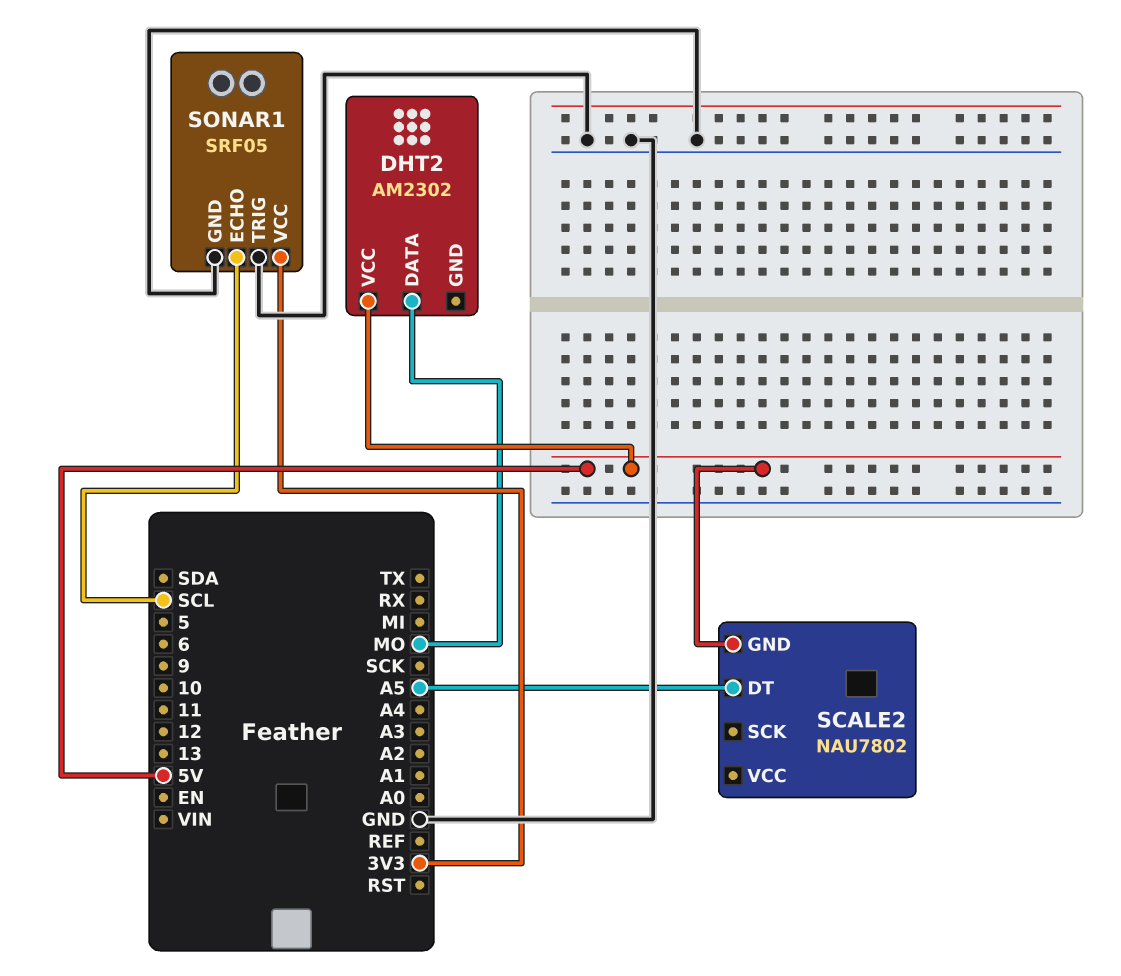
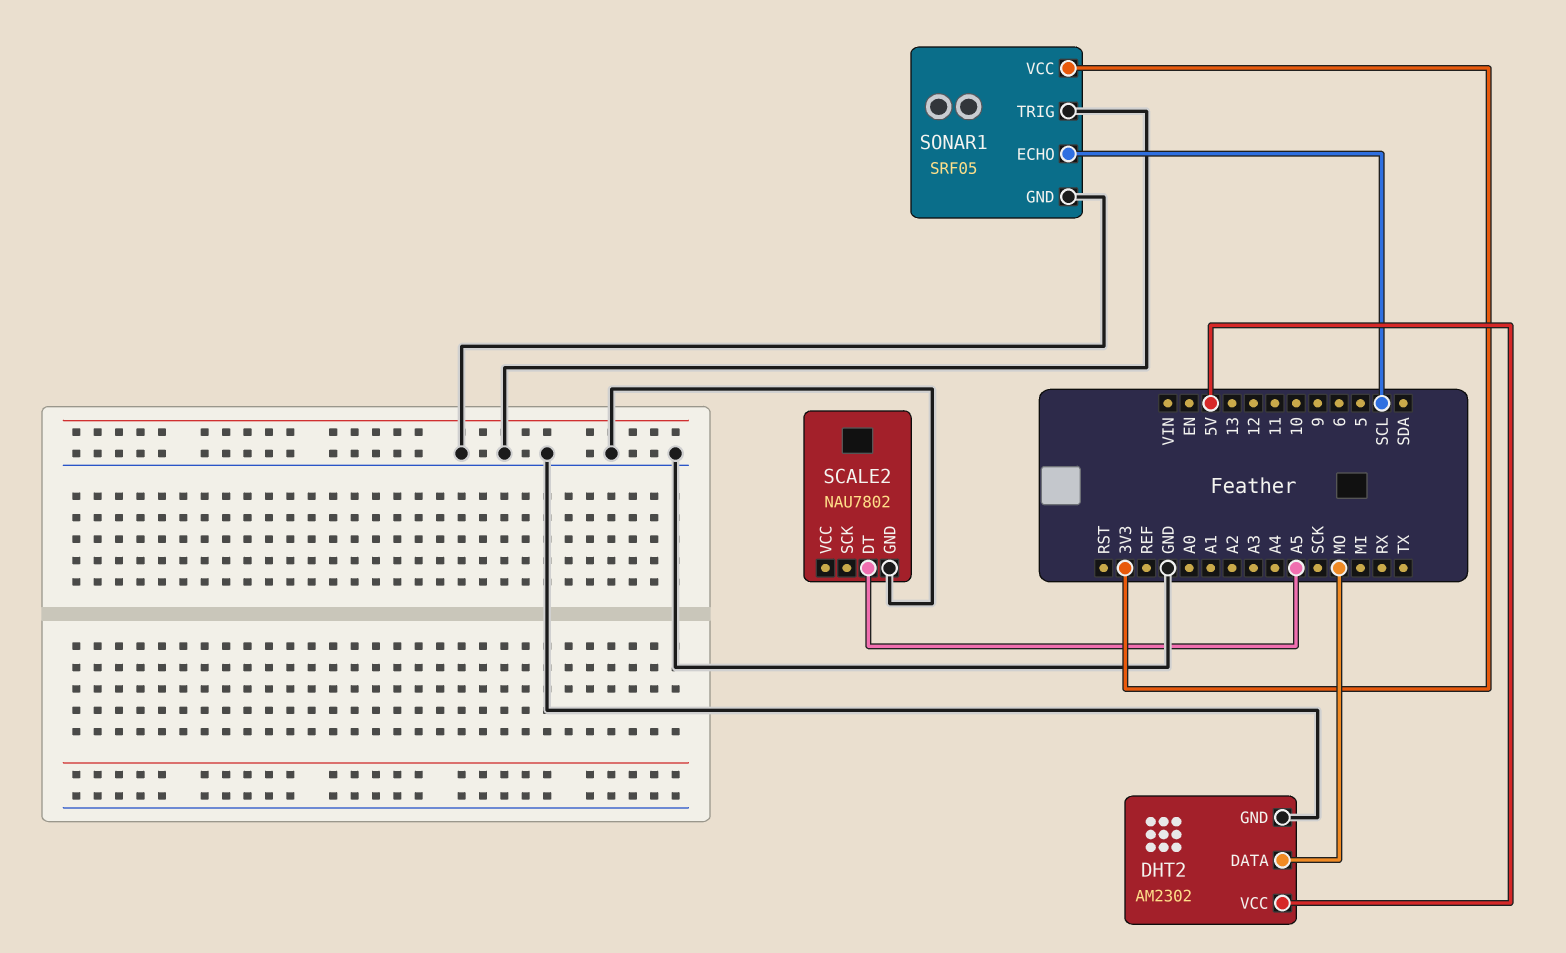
DHT2 pin GND: none -> GND
SCALE2 pin GND: 5V -> GND

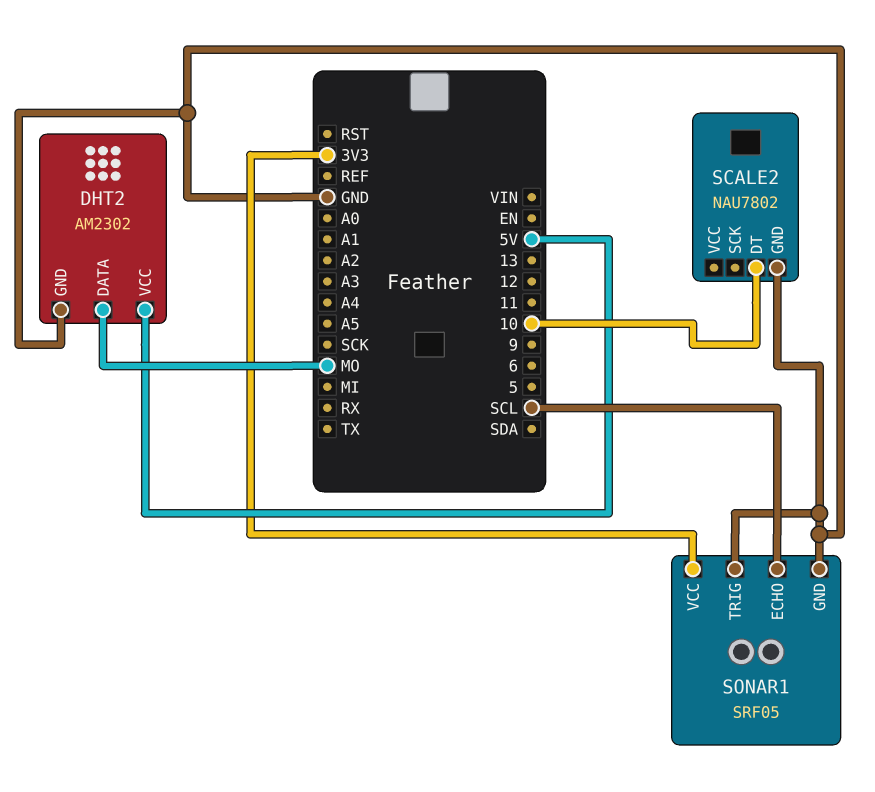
SCALE2 pin DT: A5 -> 10

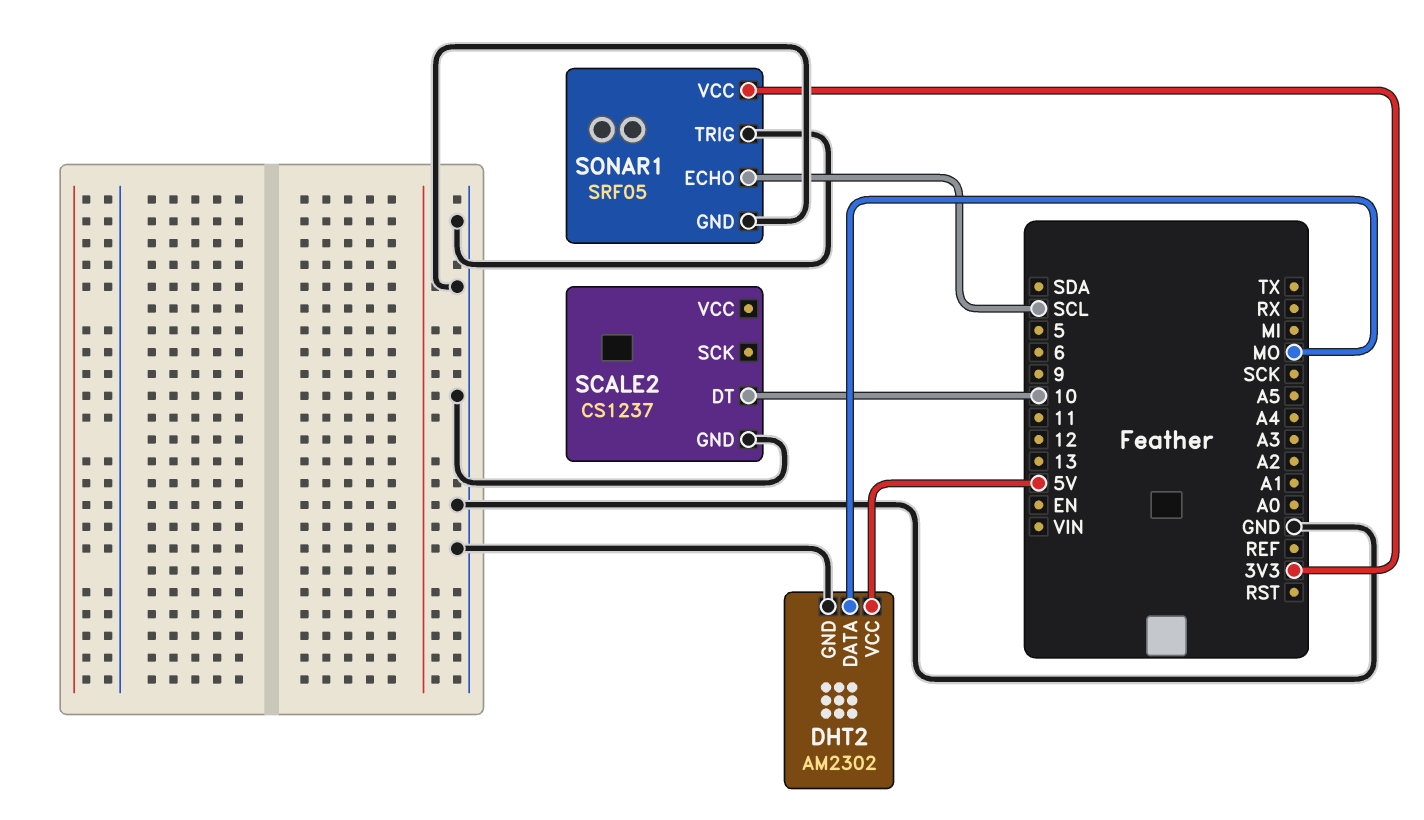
SCALE2: NAU7802 -> CS1237

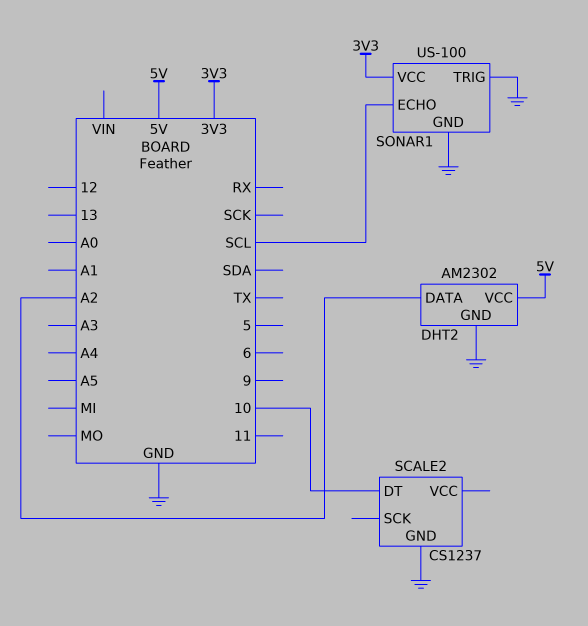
DHT2 pin DATA: MO -> A2
SONAR1: SRF05 -> US-100

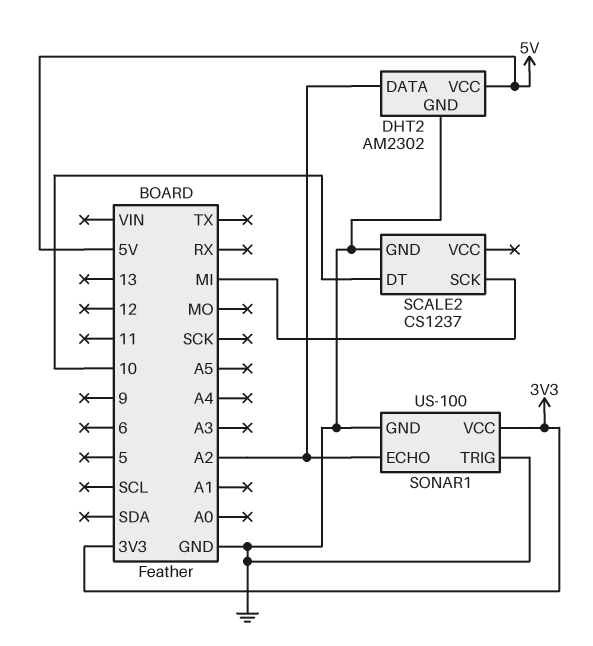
SCALE2 pin SCK: none -> MI
SONAR1 pin ECHO: SCL -> A2

